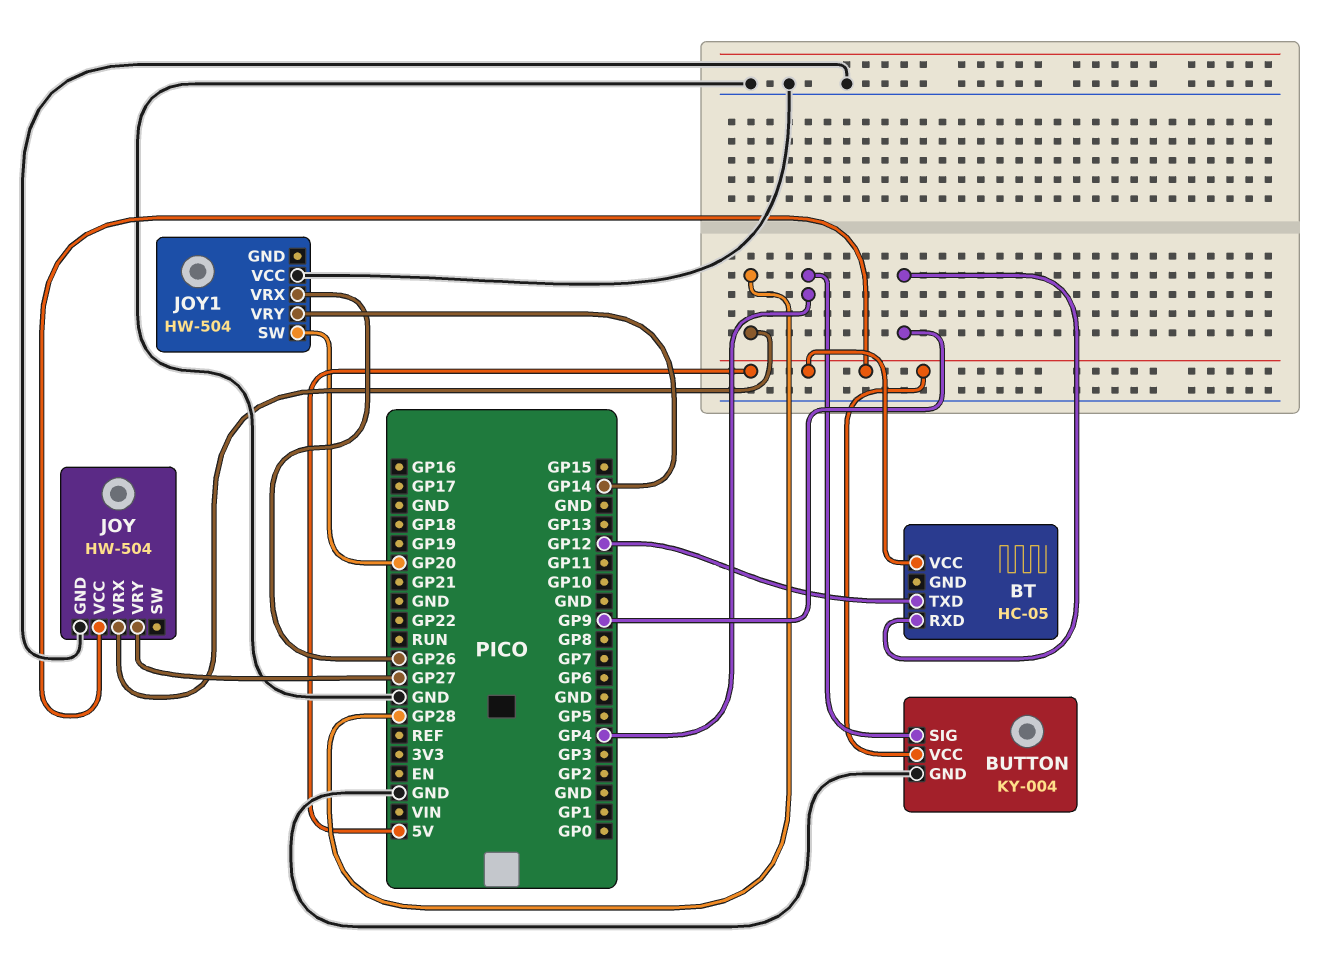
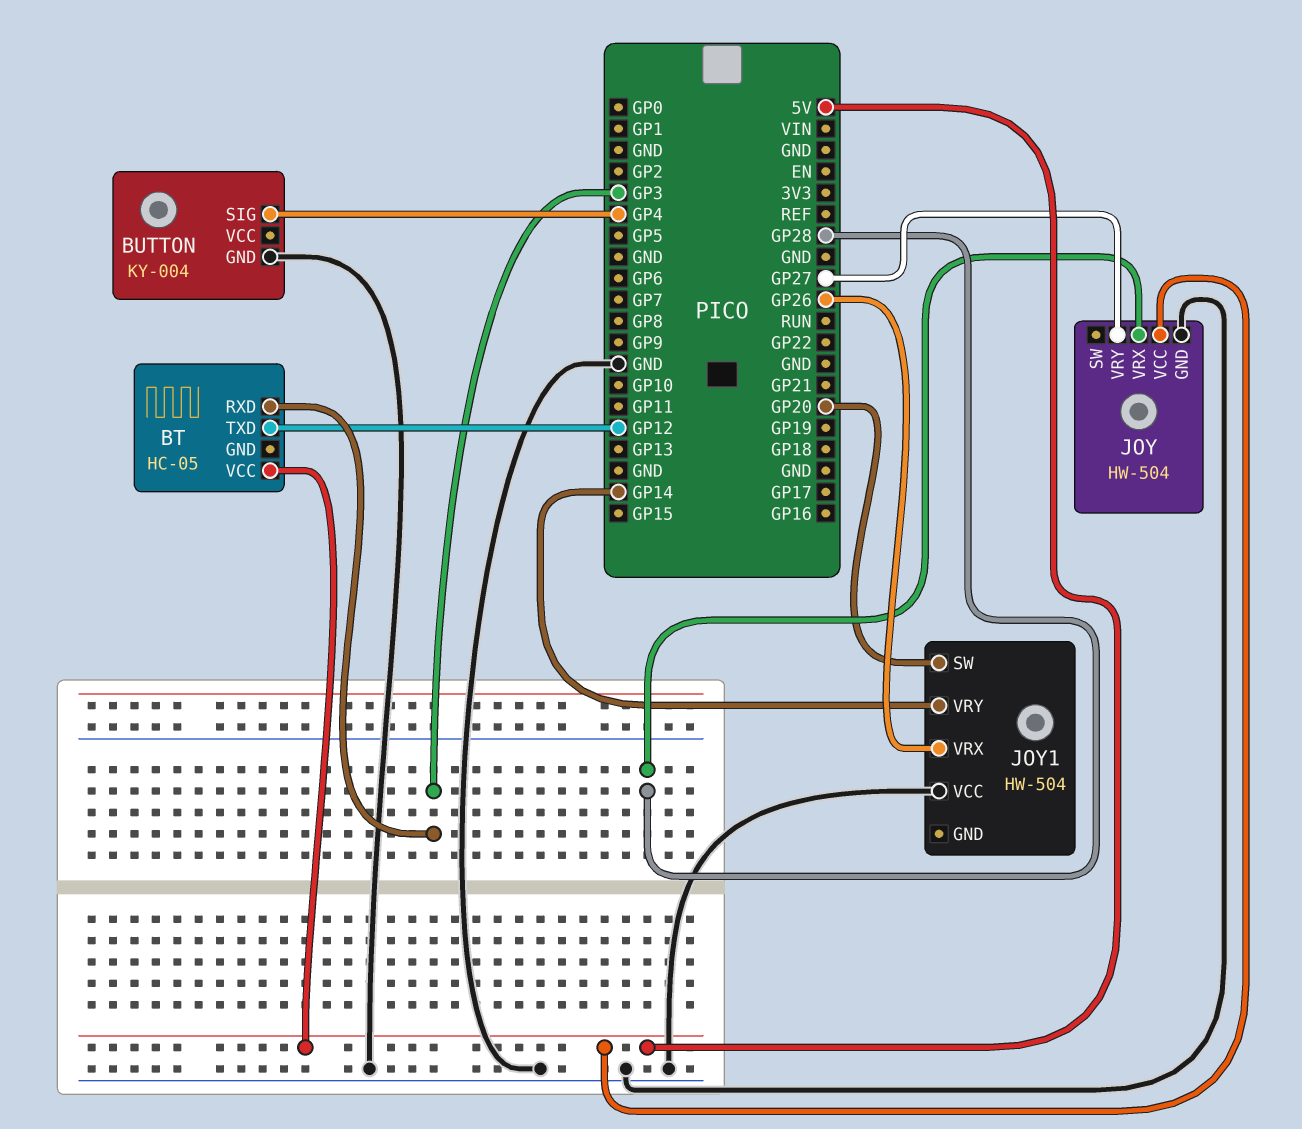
BT pin RXD: GP9 -> GP3
BUTTON pin VCC: 5V -> none

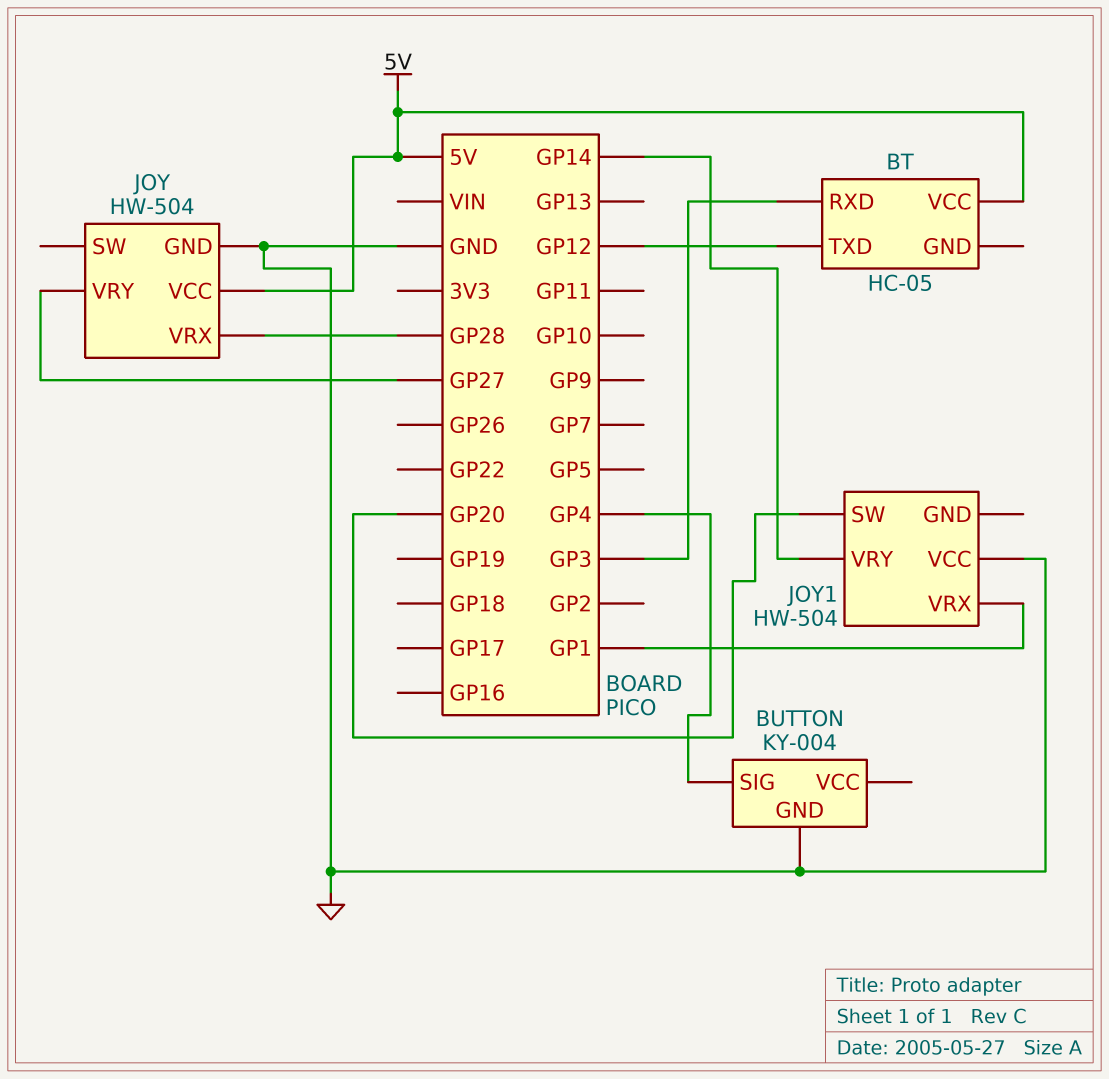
JOY1 pin VRX: GP26 -> GP1

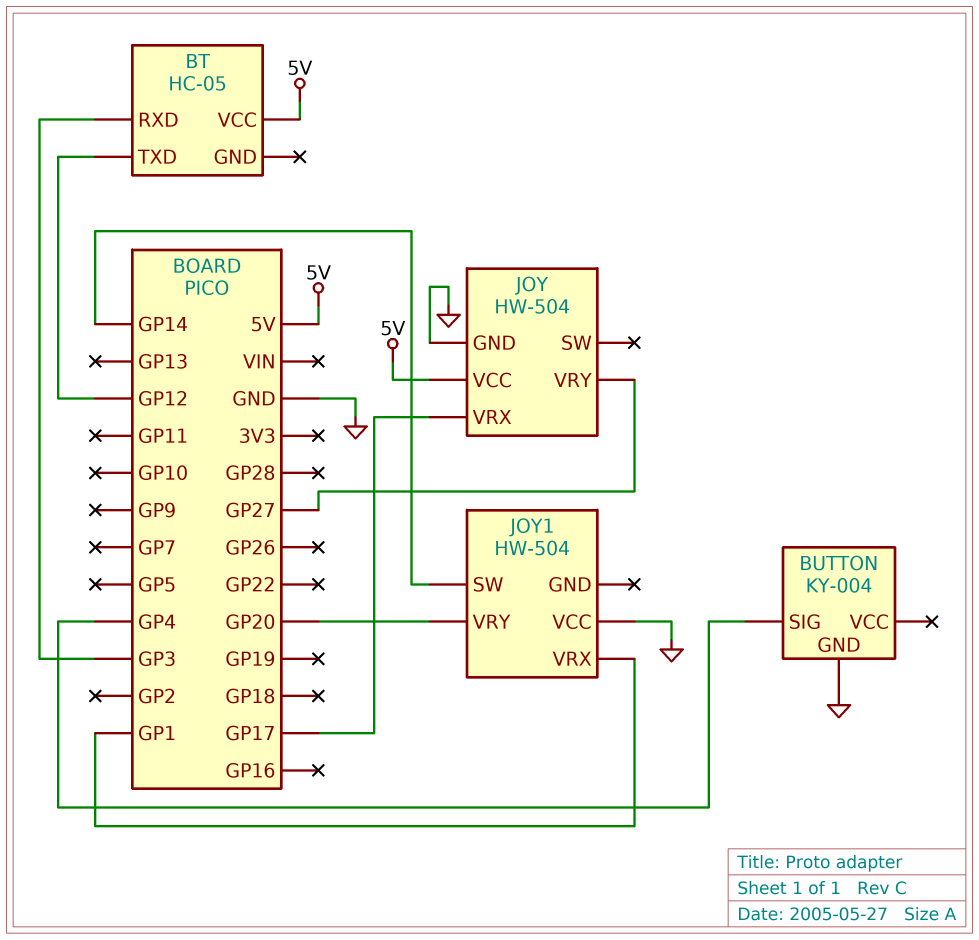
JOY pin VRX: GP28 -> GP17
JOY1 pin SW: GP20 -> GP14
JOY1 pin VRY: GP14 -> GP20

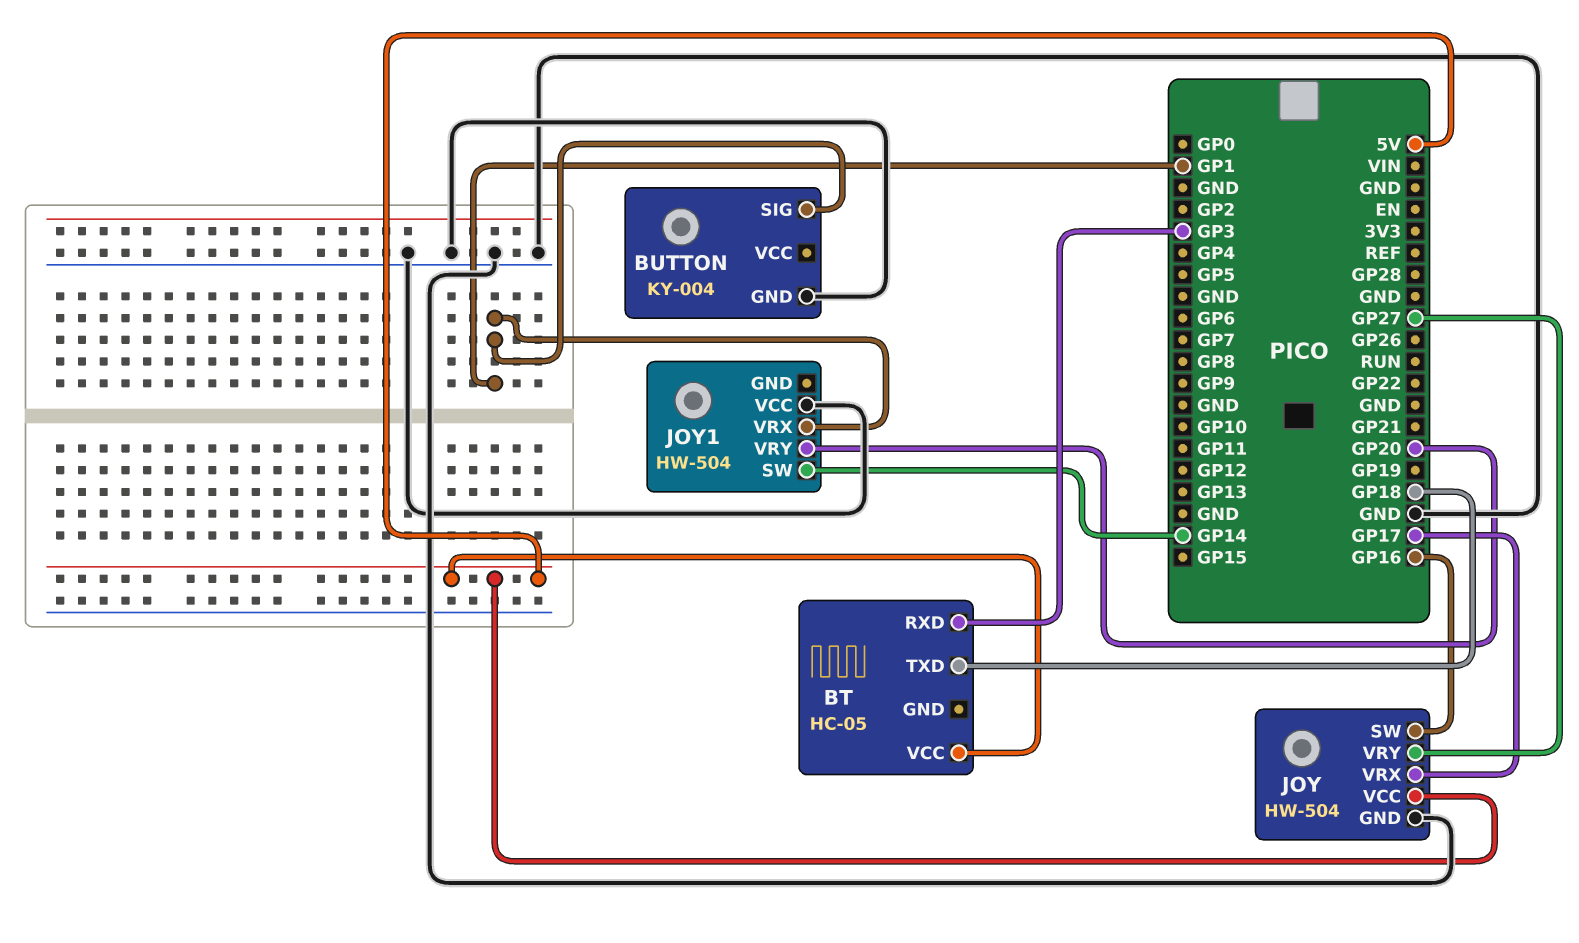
BT pin TXD: GP12 -> GP18
BUTTON pin SIG: GP4 -> GP1
JOY pin SW: none -> GP16

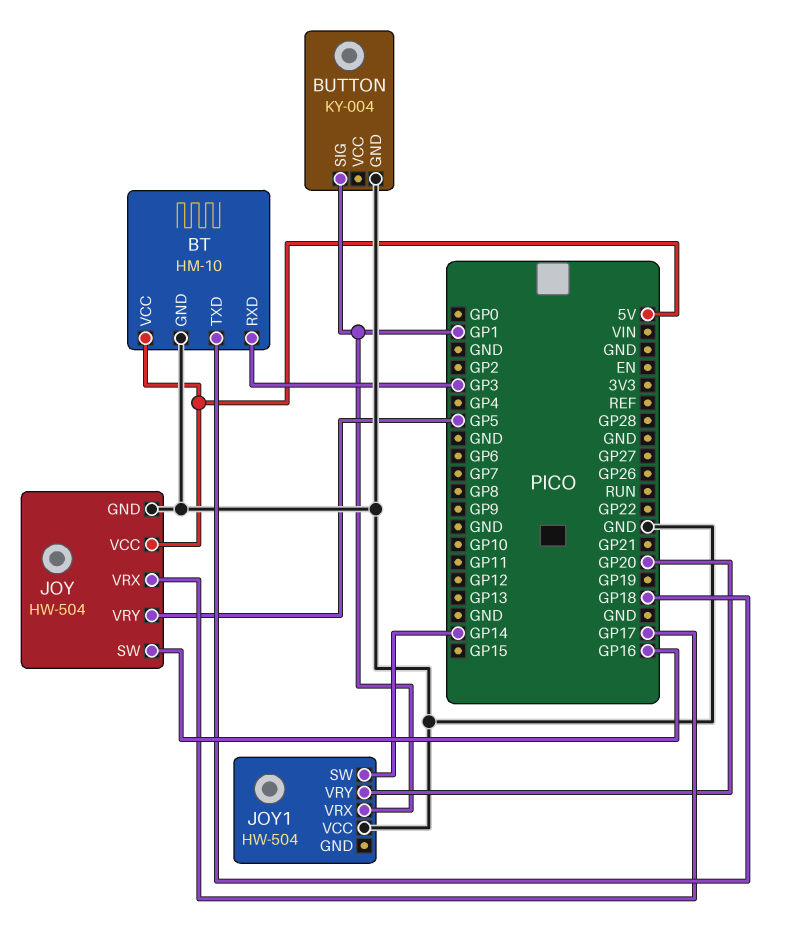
BT: HC-05 -> HM-10
BT pin GND: none -> GND
JOY pin VRY: GP27 -> GP5

